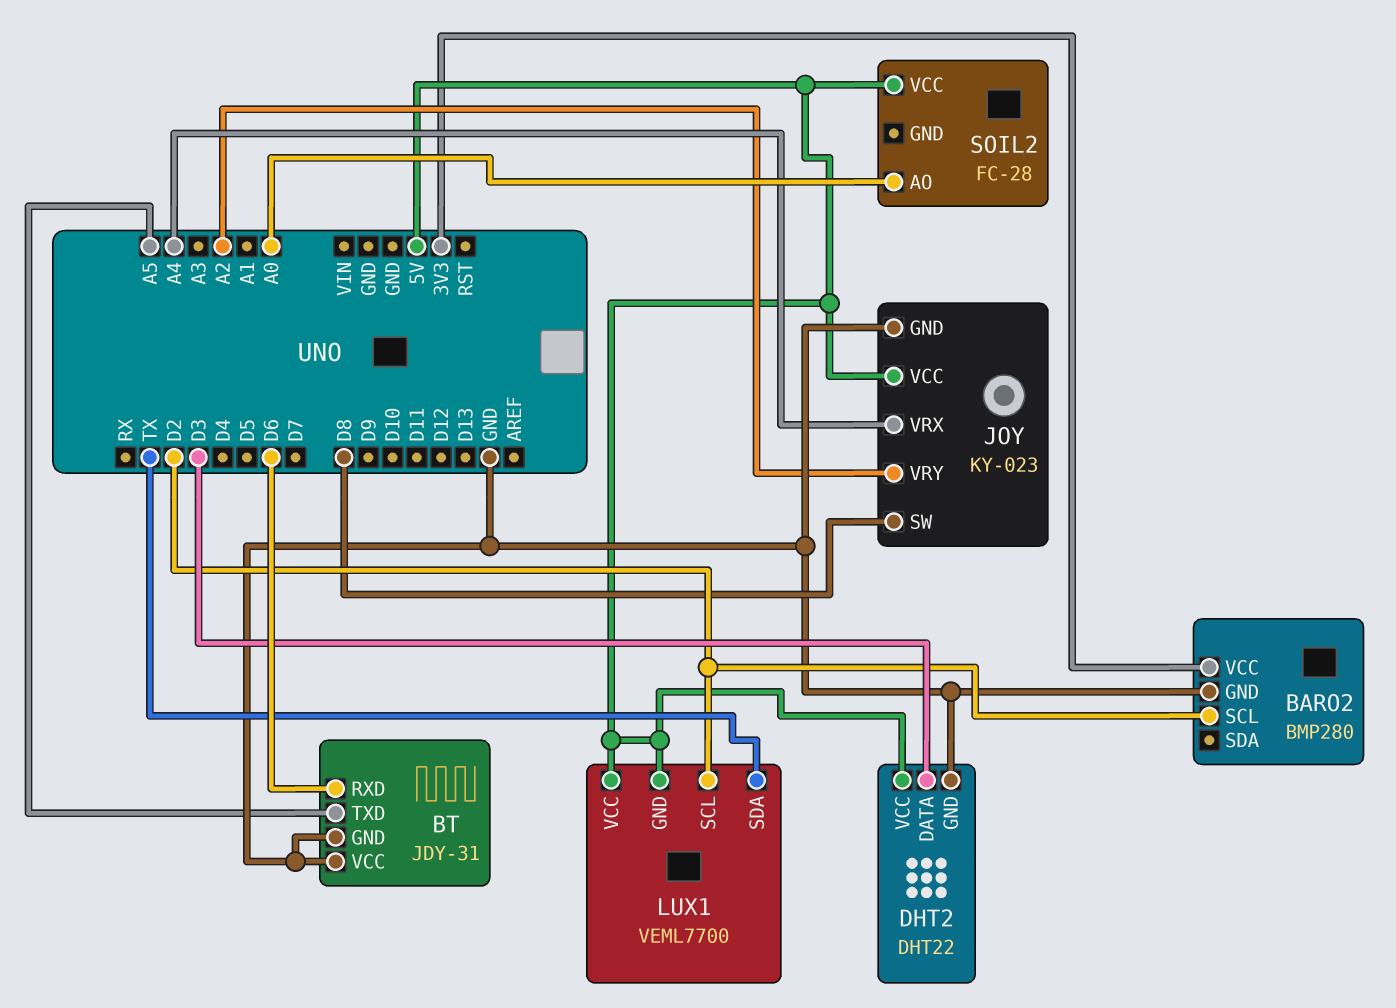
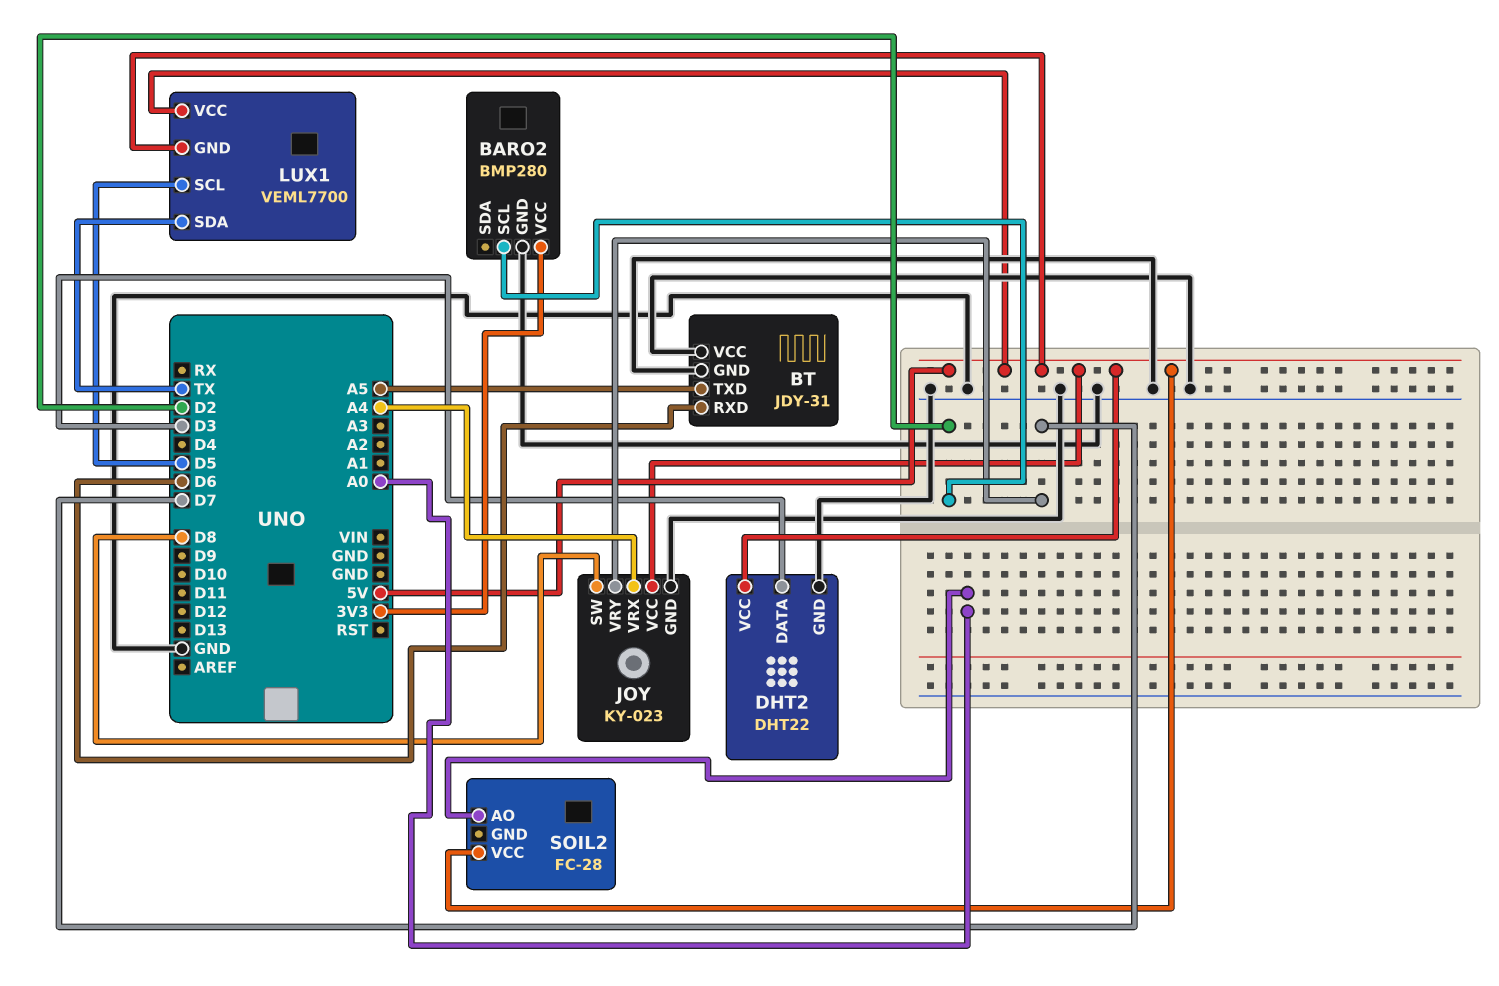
JOY pin VRY: A2 -> D7
LUX1 pin SCL: D2 -> D5

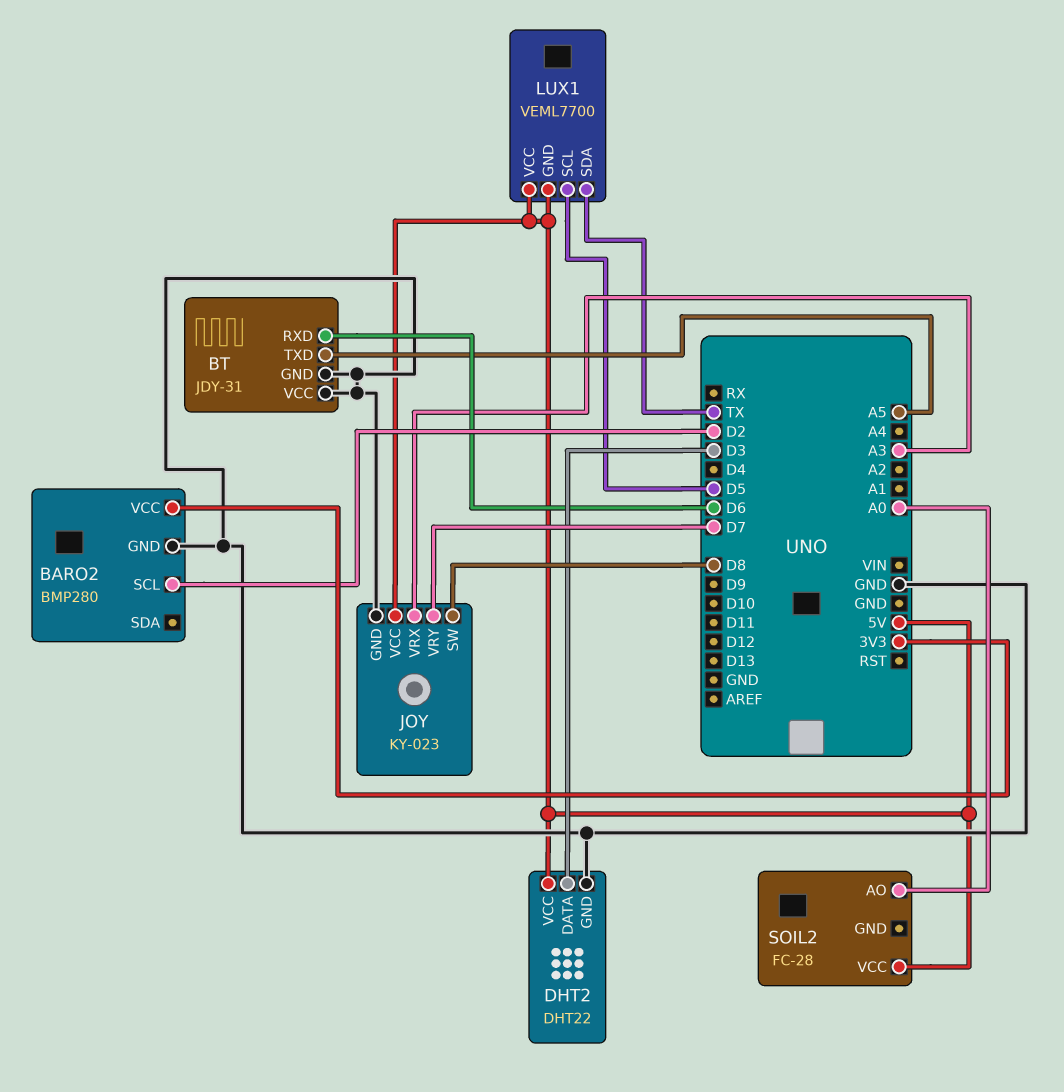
JOY pin VRX: A4 -> A3

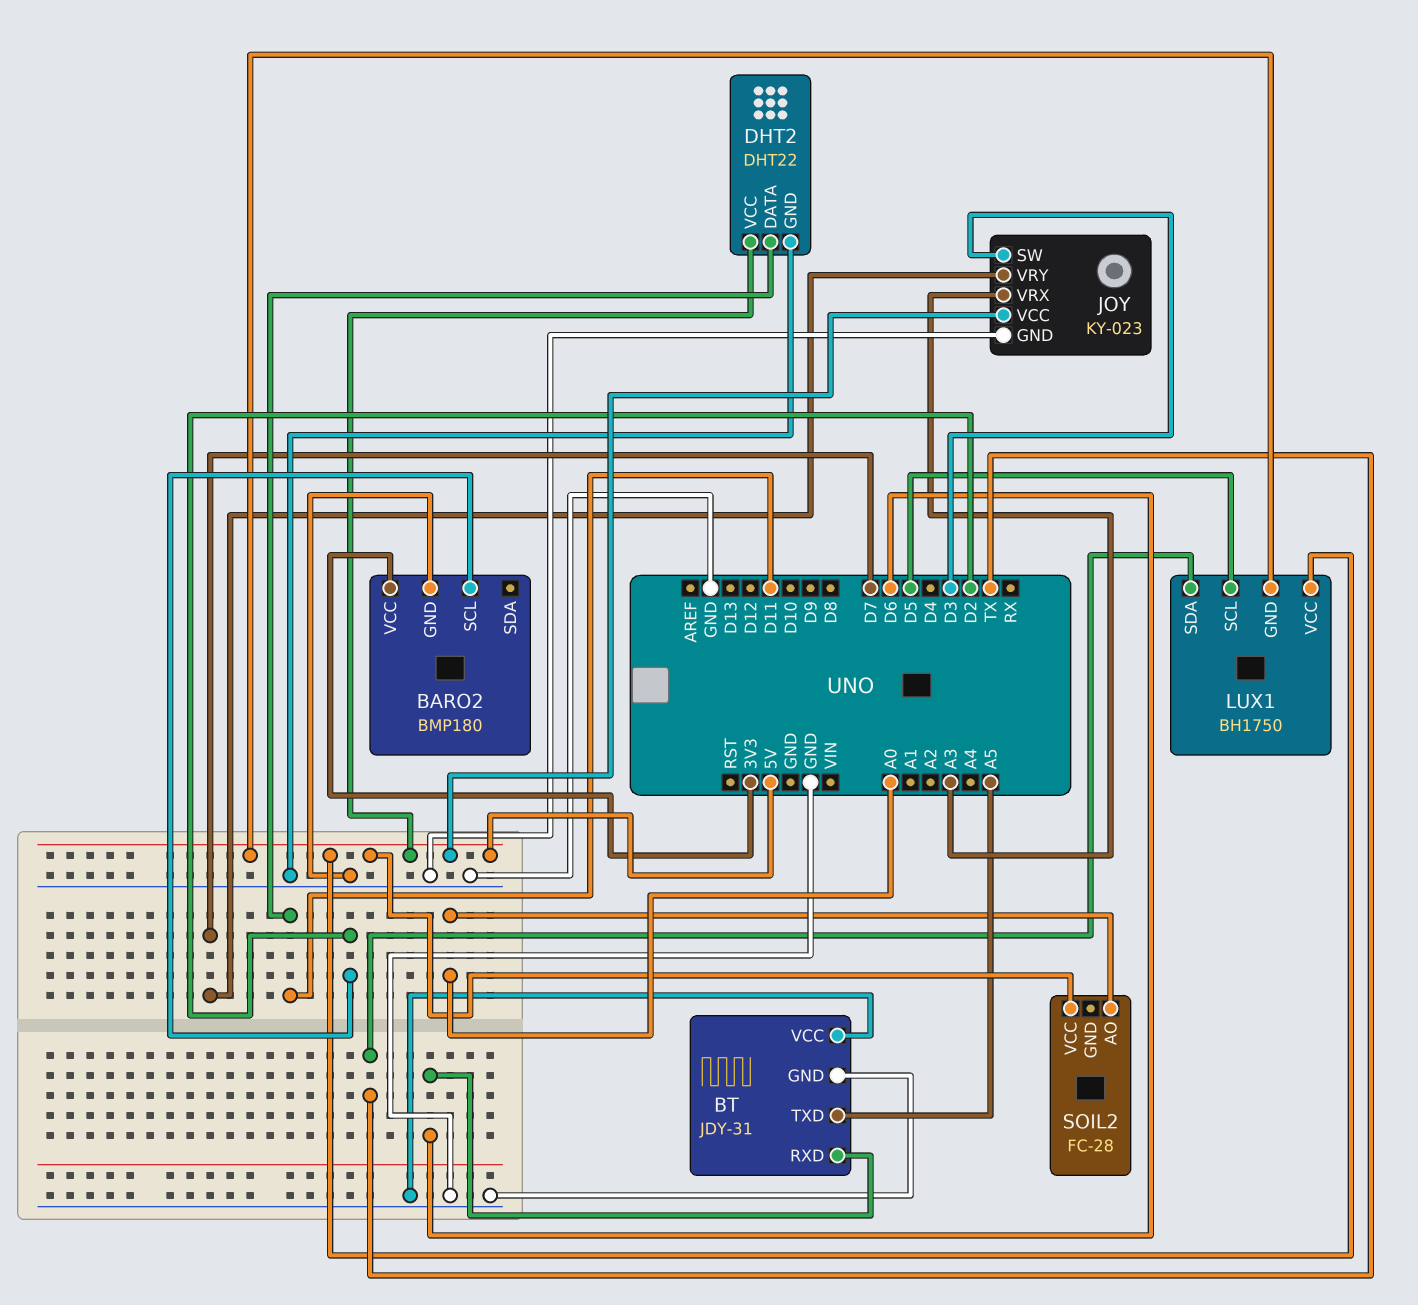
BARO2: BMP280 -> BMP180
DHT2 pin DATA: D3 -> D11
JOY pin SW: D8 -> D3
LUX1: VEML7700 -> BH1750

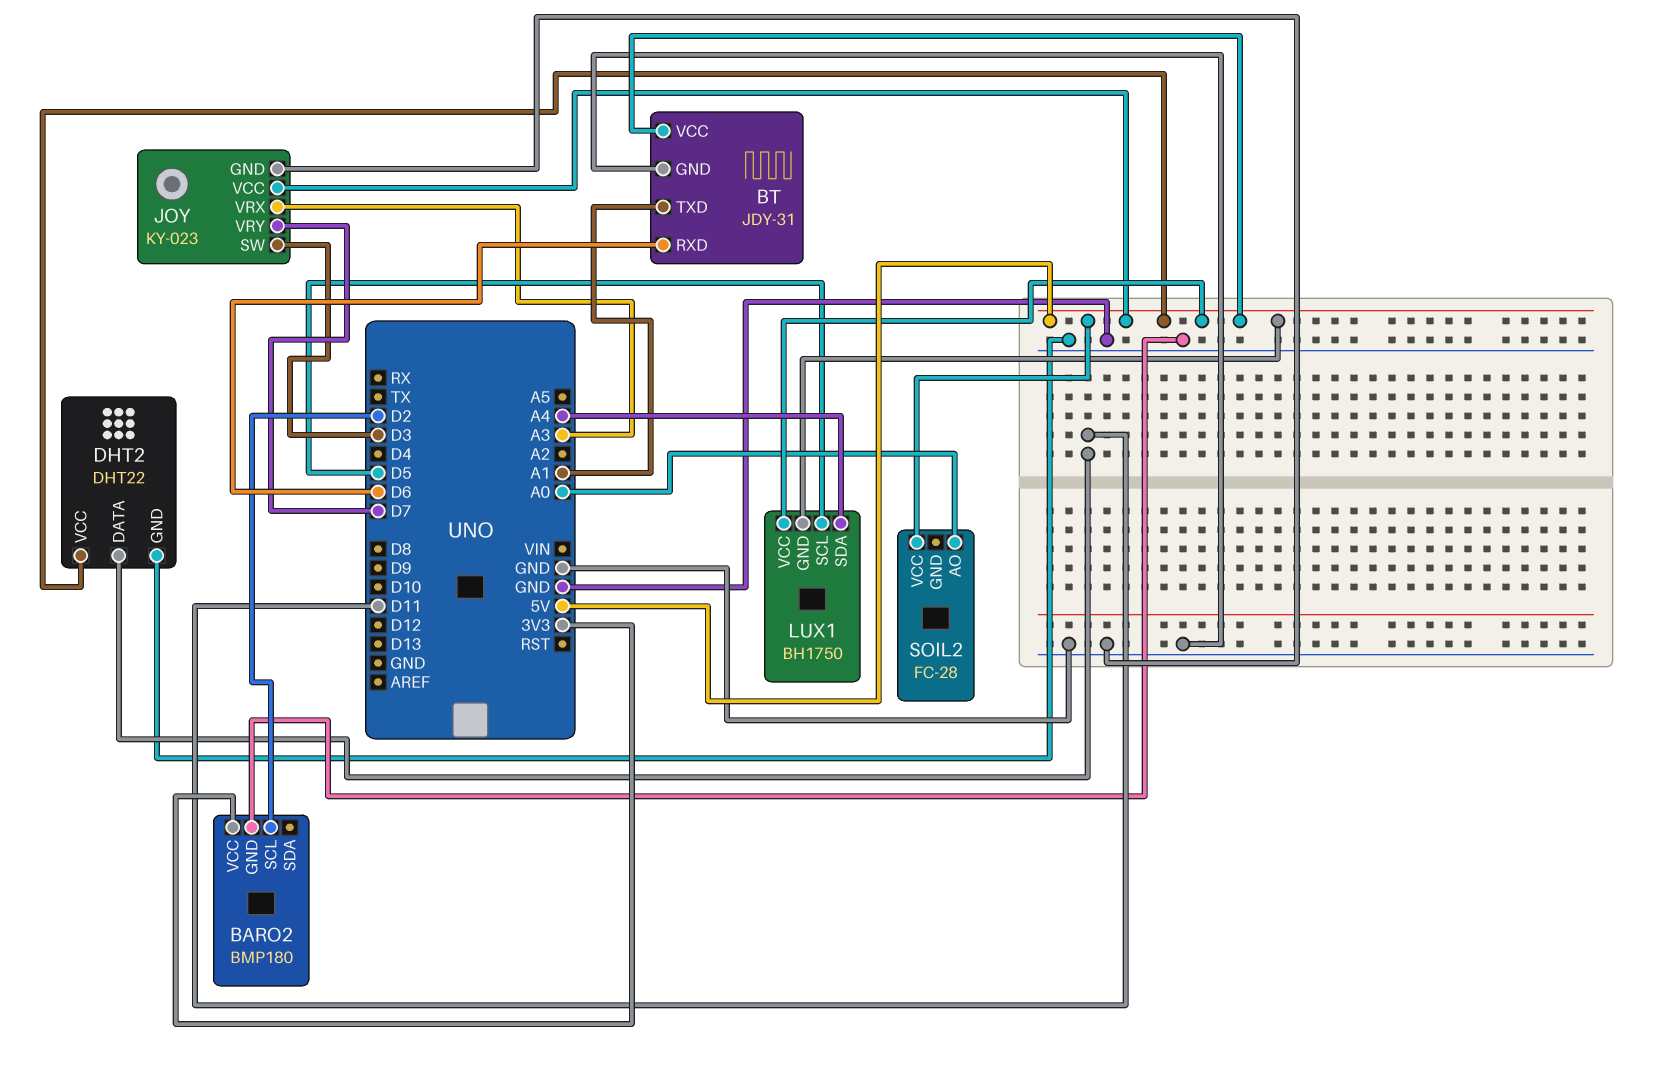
BT pin TXD: A5 -> A1
BT pin VCC: GND -> 5V
LUX1 pin SDA: TX -> A4

